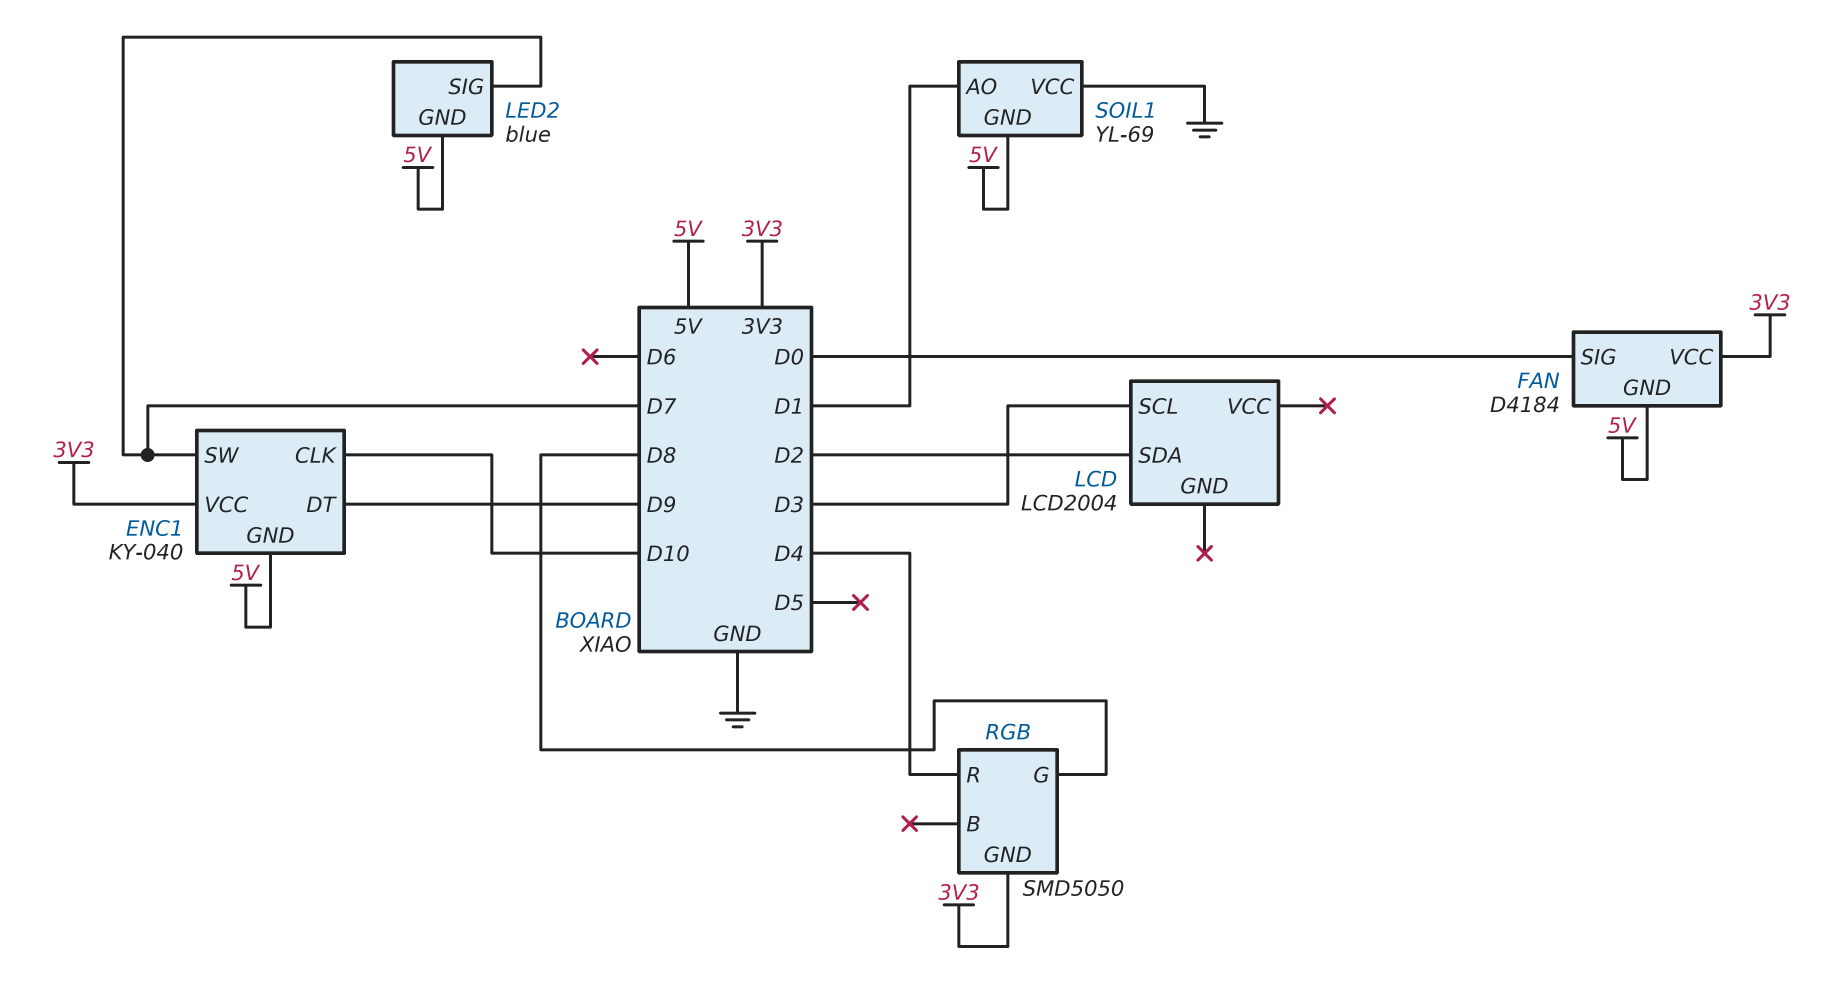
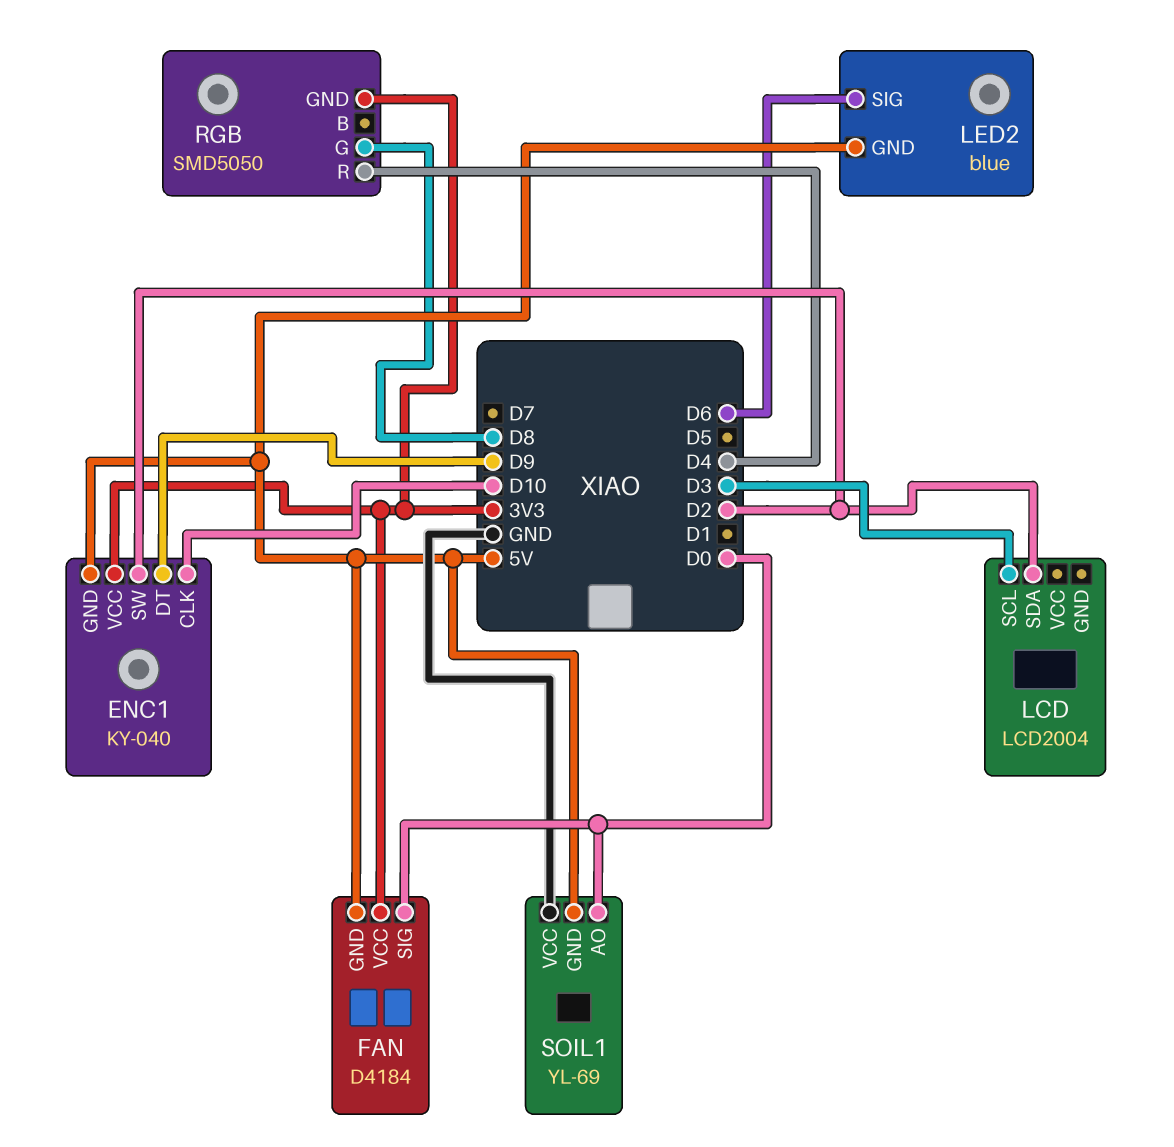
ENC1 pin SW: D7 -> D2
LED2 pin SIG: D7 -> D6
SOIL1 pin AO: D1 -> D0

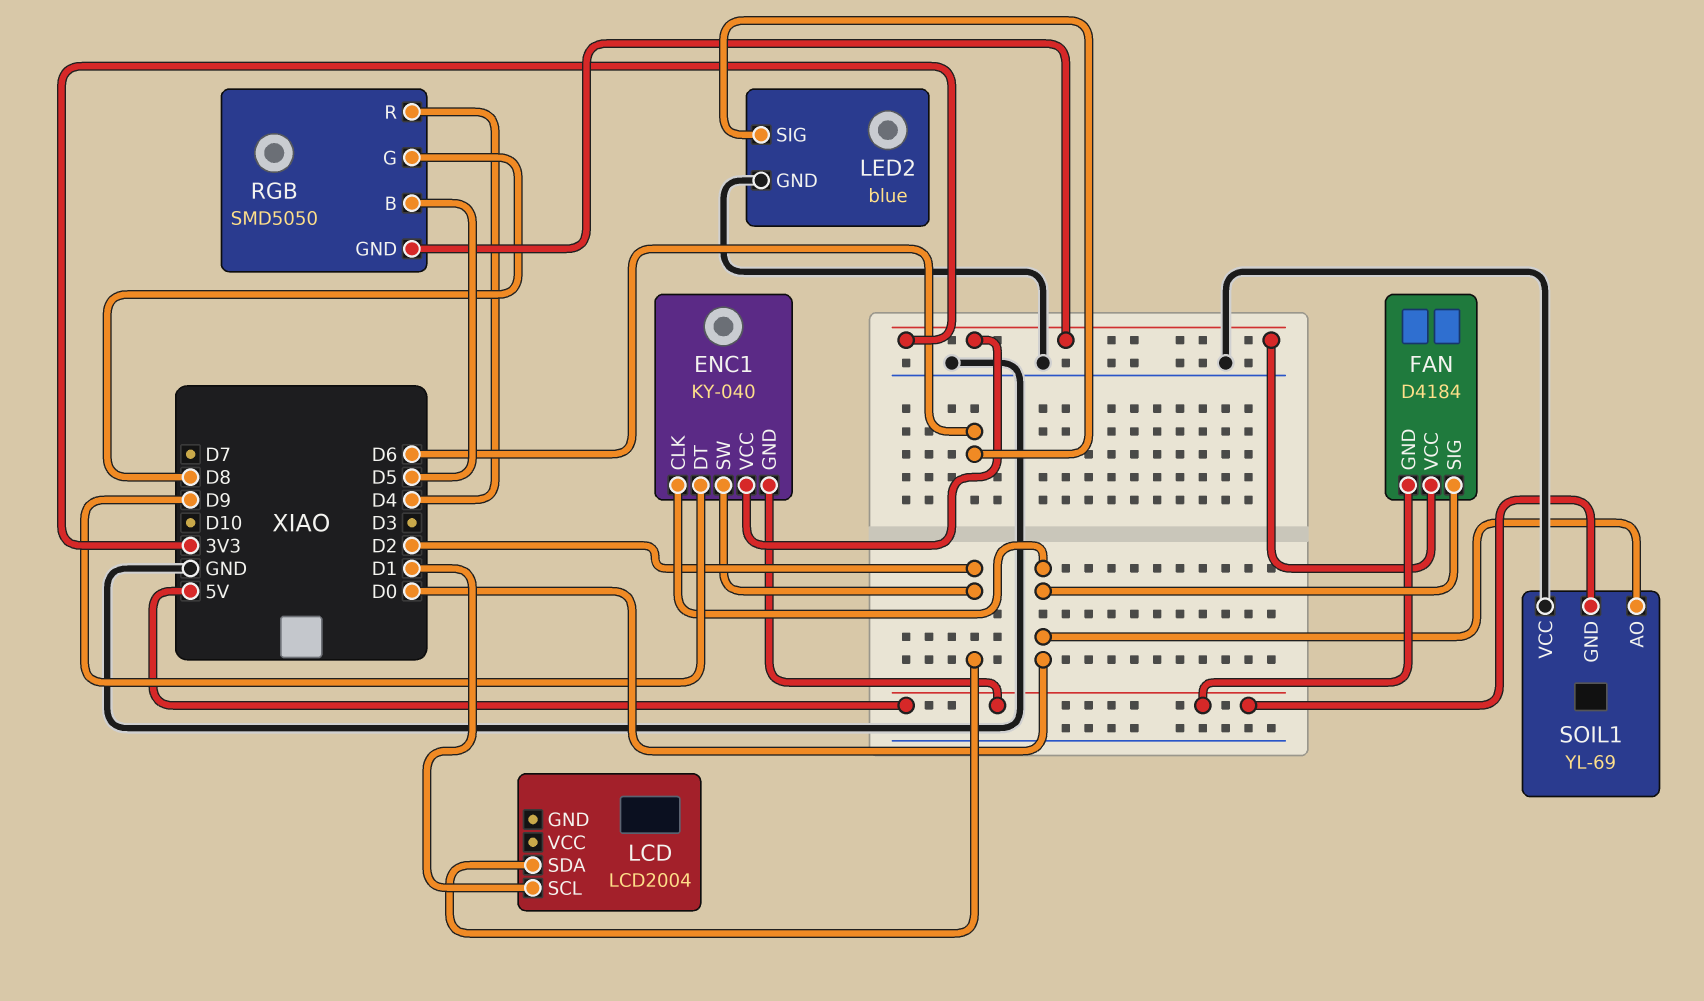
ENC1 pin CLK: D10 -> D0
LCD pin SCL: D3 -> D1
LED2 pin GND: 5V -> GND
RGB pin B: none -> D5

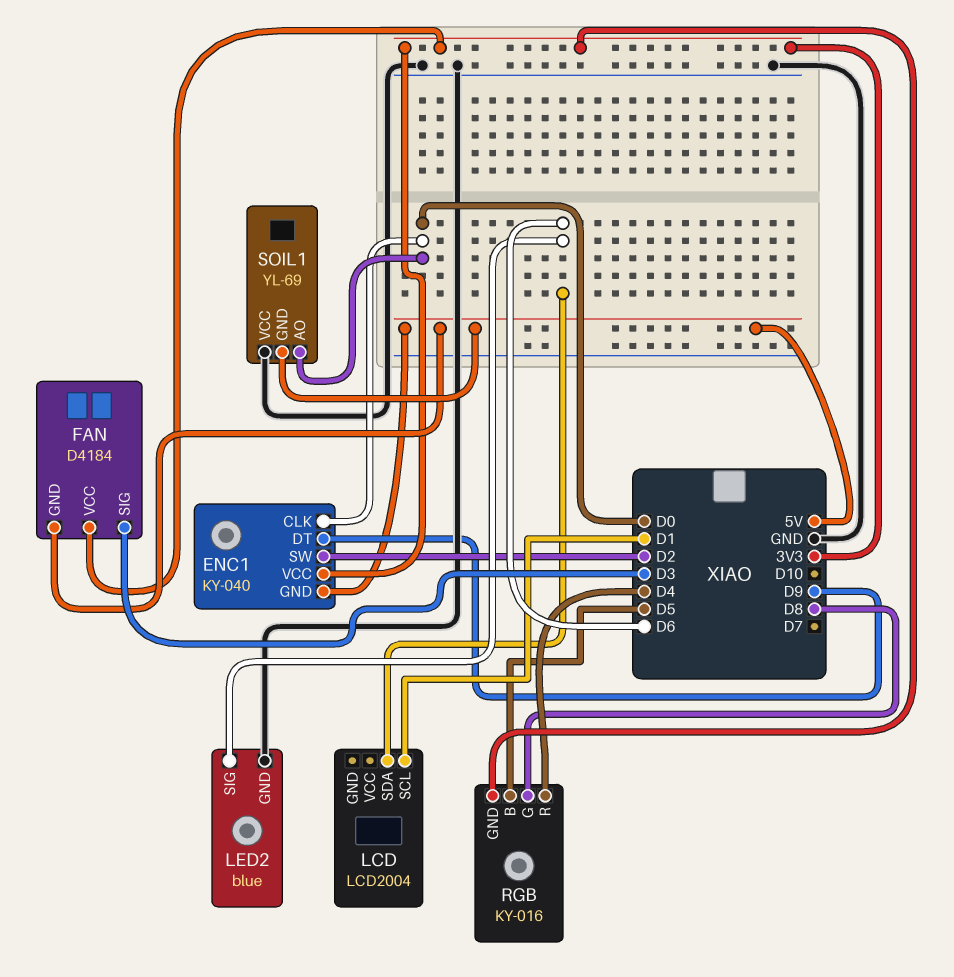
FAN pin SIG: D0 -> D3
LCD pin SDA: D2 -> D6
RGB: SMD5050 -> KY-016

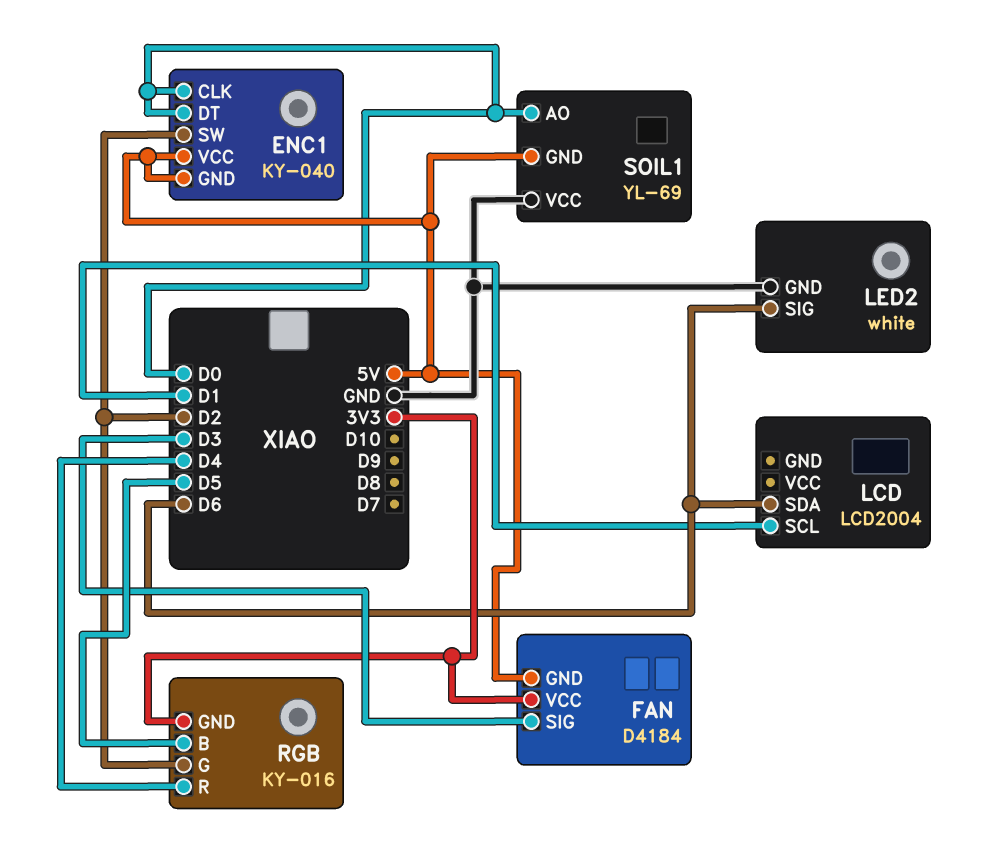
ENC1 pin DT: D9 -> D0
ENC1 pin VCC: 3V3 -> 5V
LED2: blue -> white
RGB pin G: D8 -> D2

